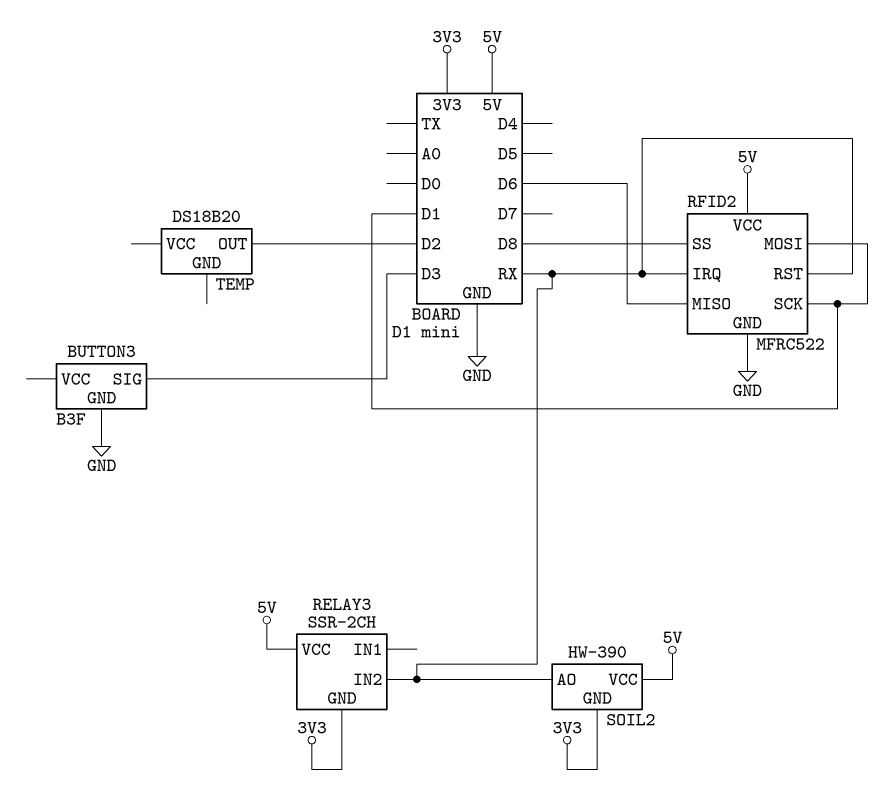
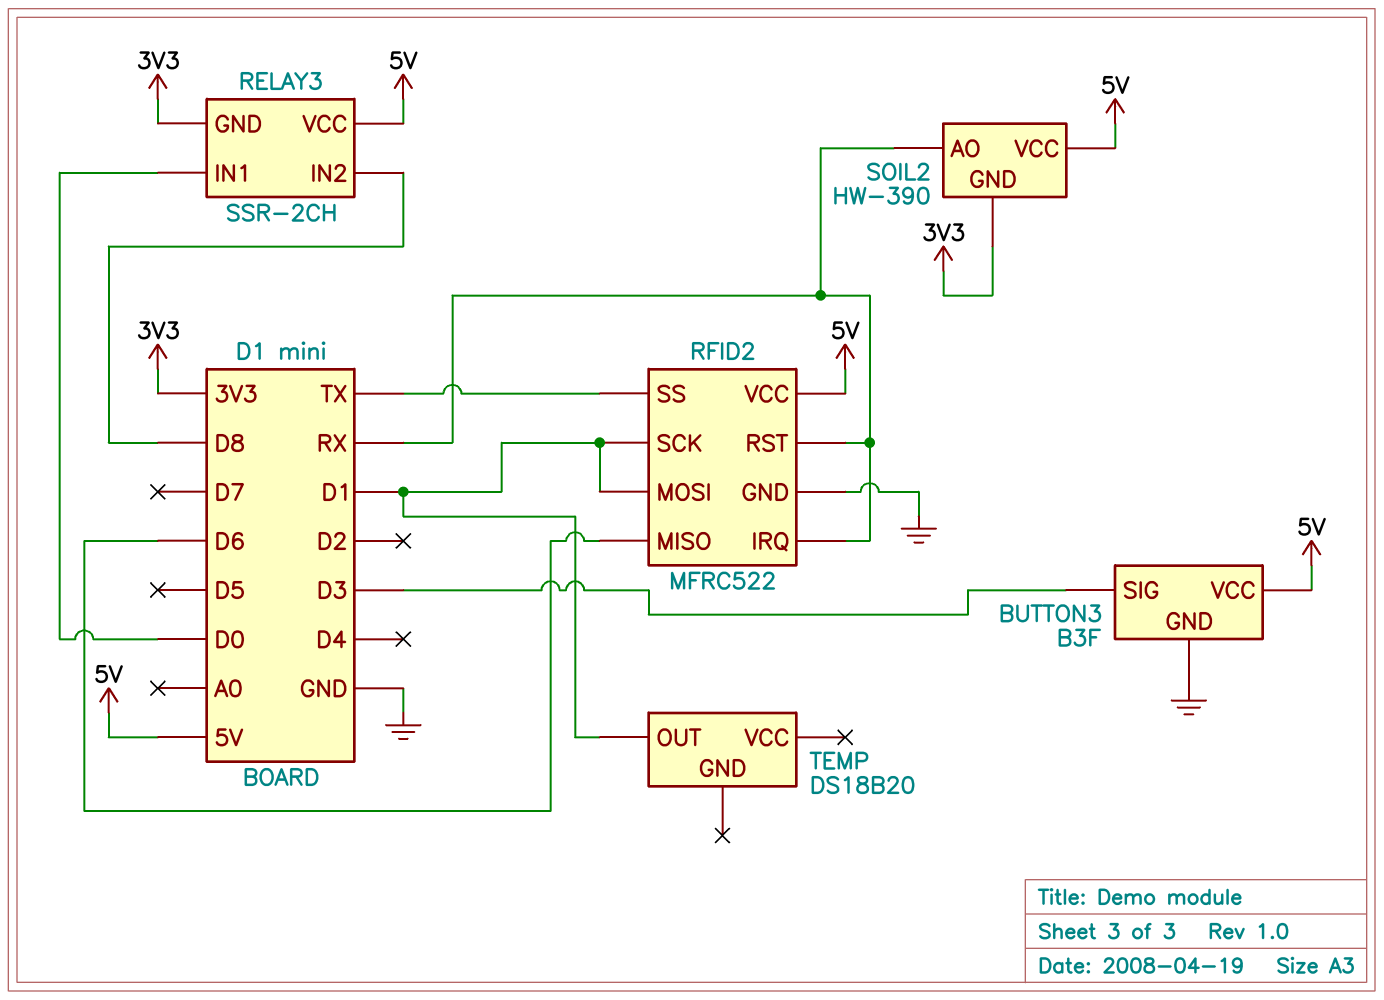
BUTTON3 pin VCC: none -> 5V
RELAY3 pin IN1: none -> D0
RELAY3 pin IN2: RX -> D8
RFID2 pin SS: D8 -> TX
TEMP pin OUT: D2 -> D1

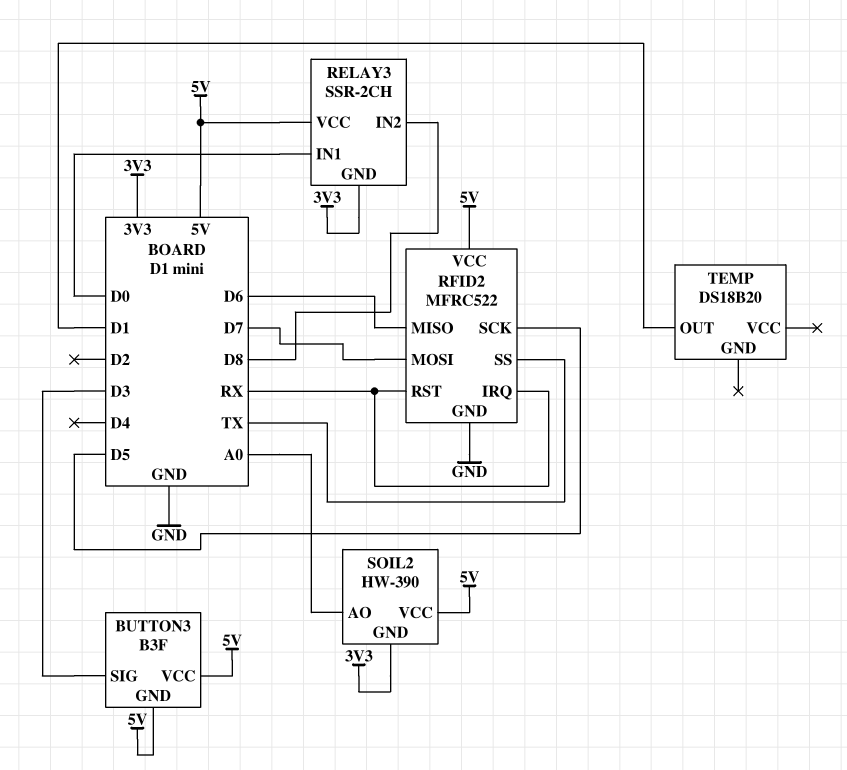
BUTTON3 pin GND: GND -> 5V
RFID2 pin MOSI: D1 -> D7
RFID2 pin SCK: D1 -> D5
SOIL2 pin AO: RX -> A0

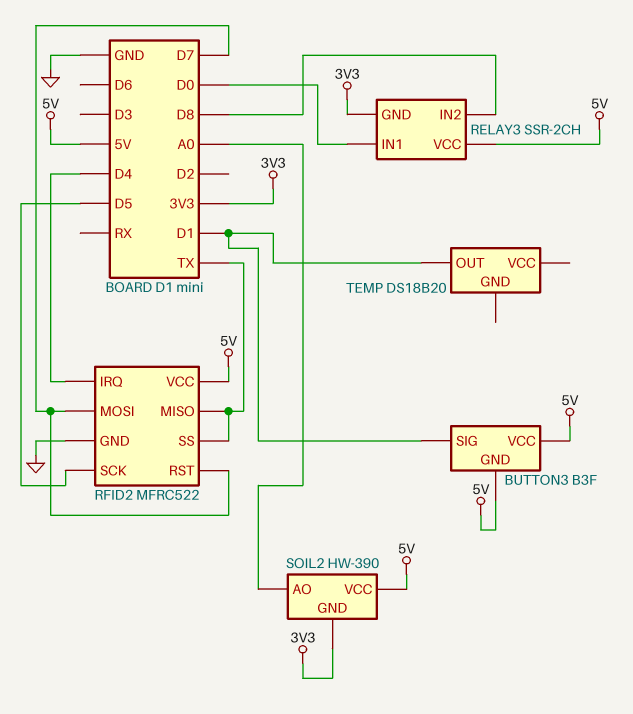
BUTTON3 pin SIG: D3 -> D1
RFID2 pin IRQ: RX -> D4
RFID2 pin MISO: D6 -> TX
RFID2 pin RST: RX -> D7

